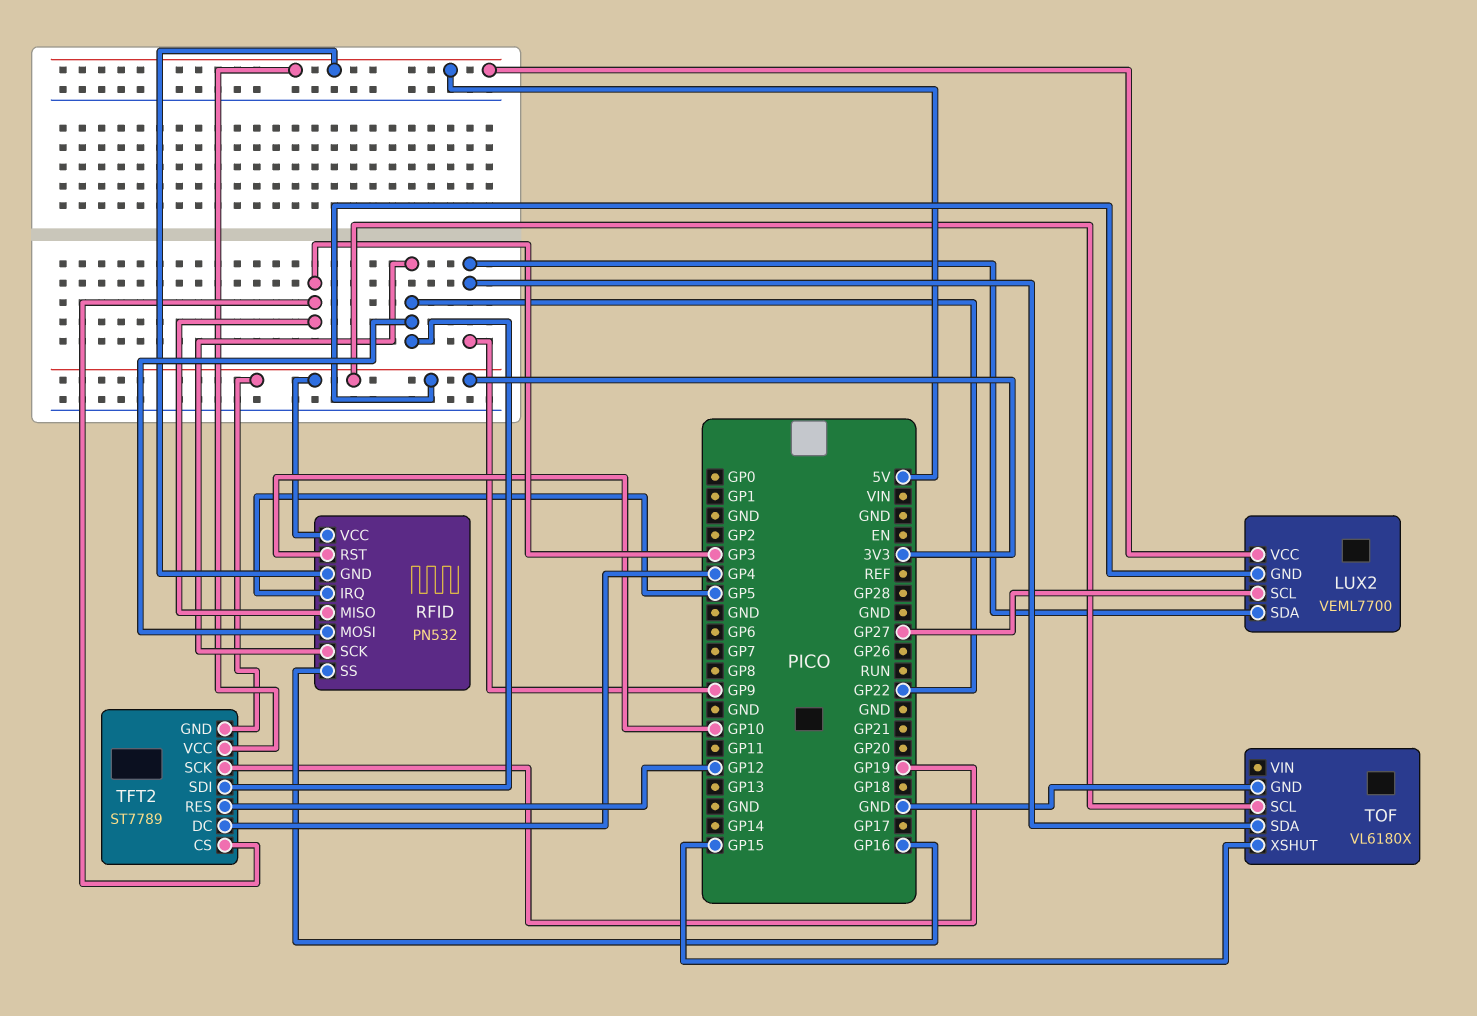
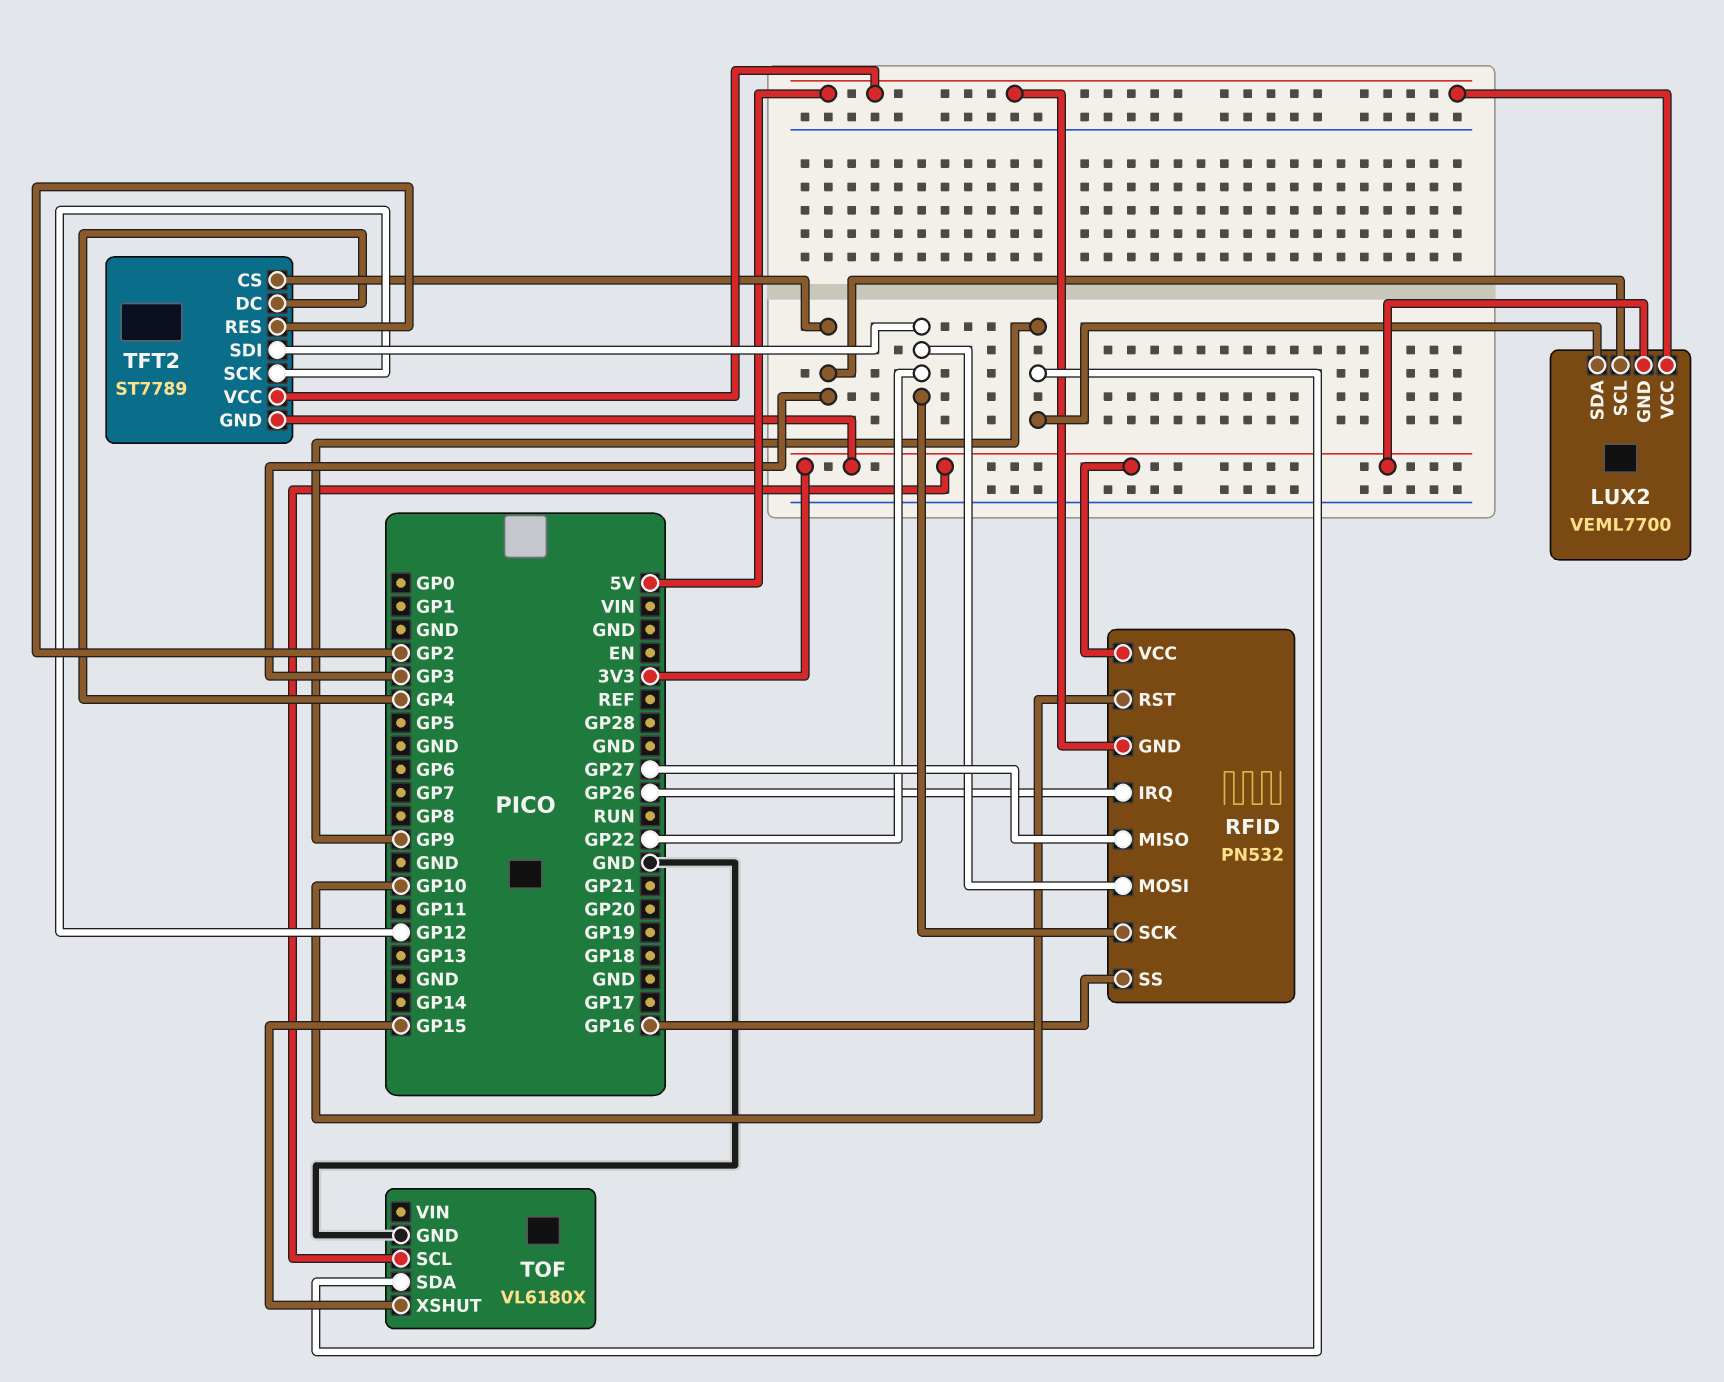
LUX2 pin SCL: GP27 -> GP3
RFID pin IRQ: GP5 -> GP26
RFID pin MISO: GP3 -> GP27
TFT2 pin RES: GP12 -> GP2
TFT2 pin SCK: GP19 -> GP12

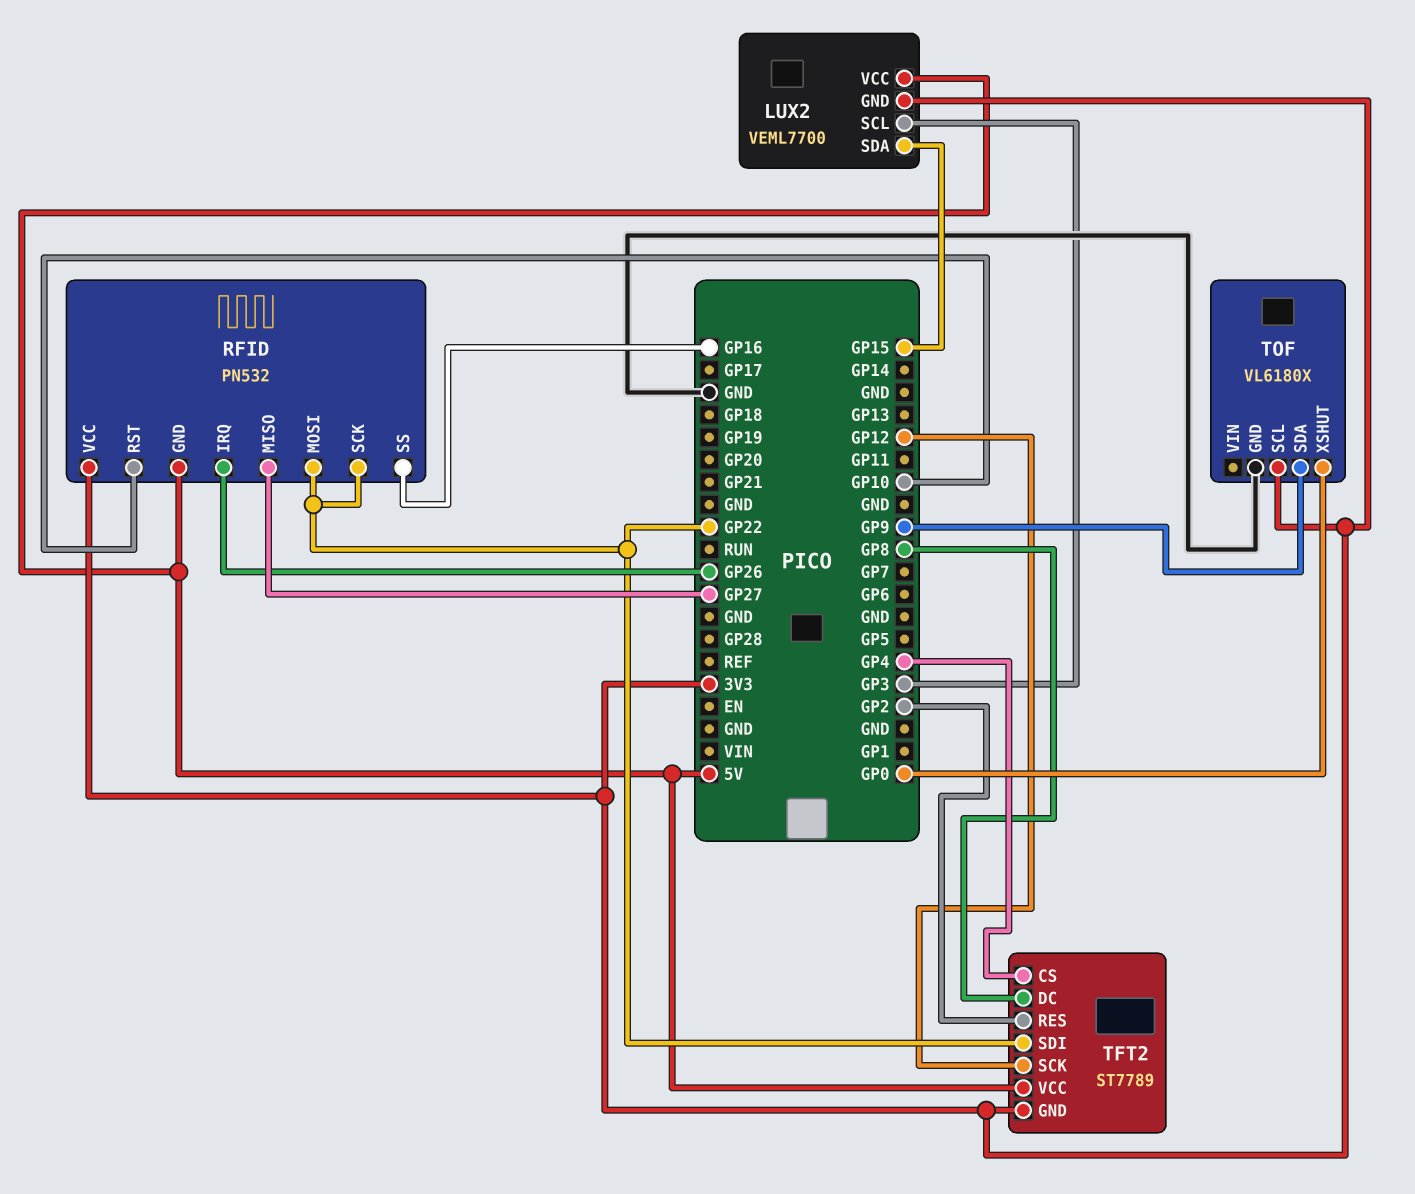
LUX2 pin SDA: GP9 -> GP15
TFT2 pin CS: GP3 -> GP4
TFT2 pin DC: GP4 -> GP8
TOF pin XSHUT: GP15 -> GP0

